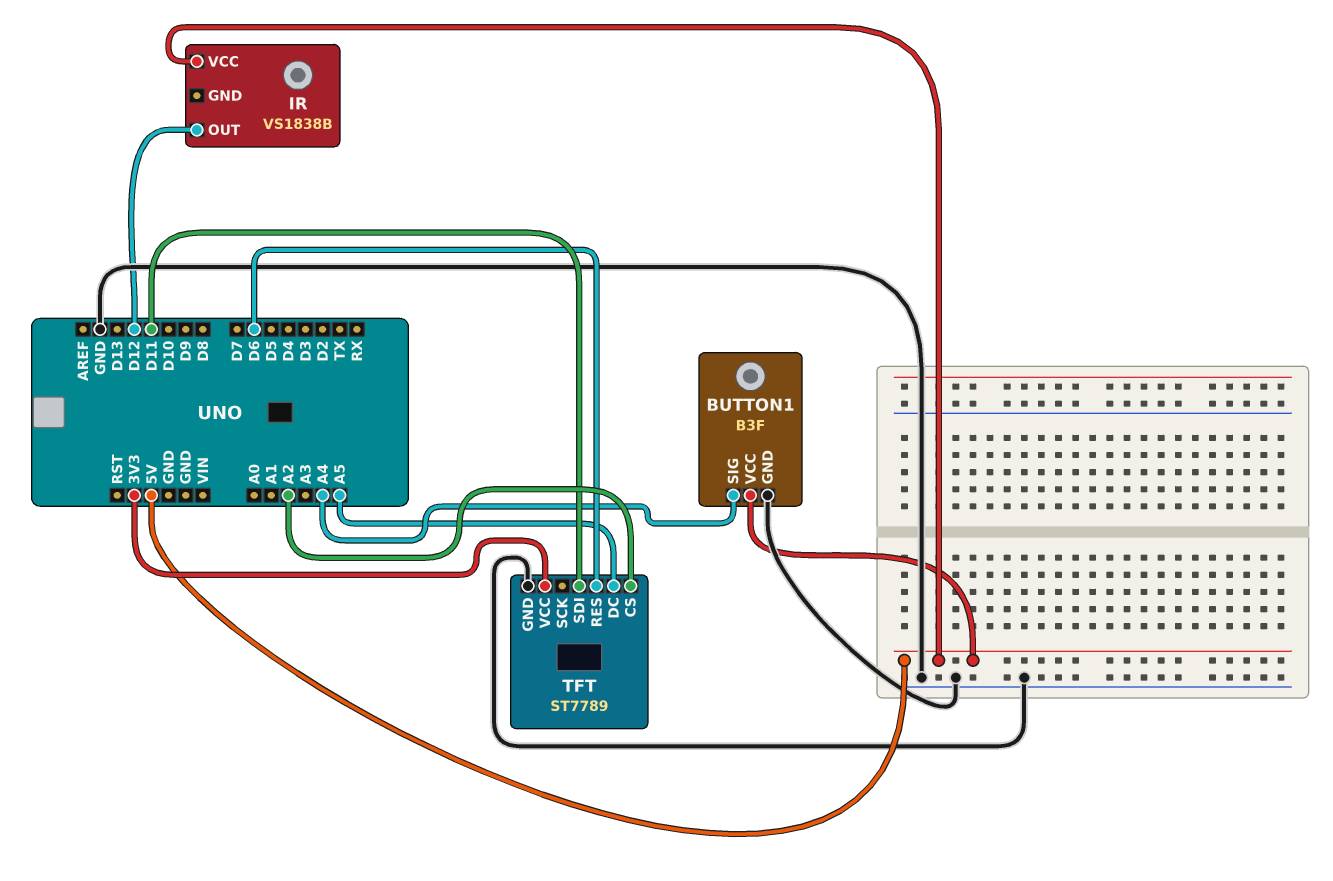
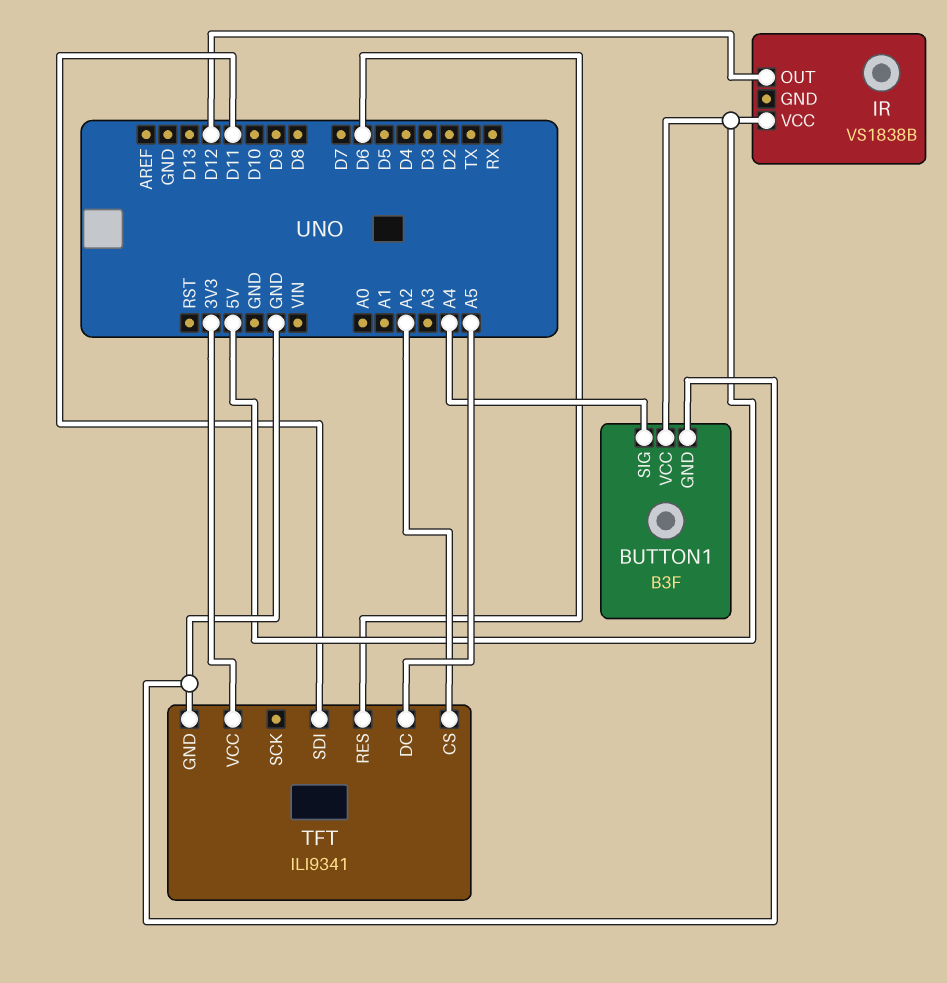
TFT: ST7789 -> ILI9341

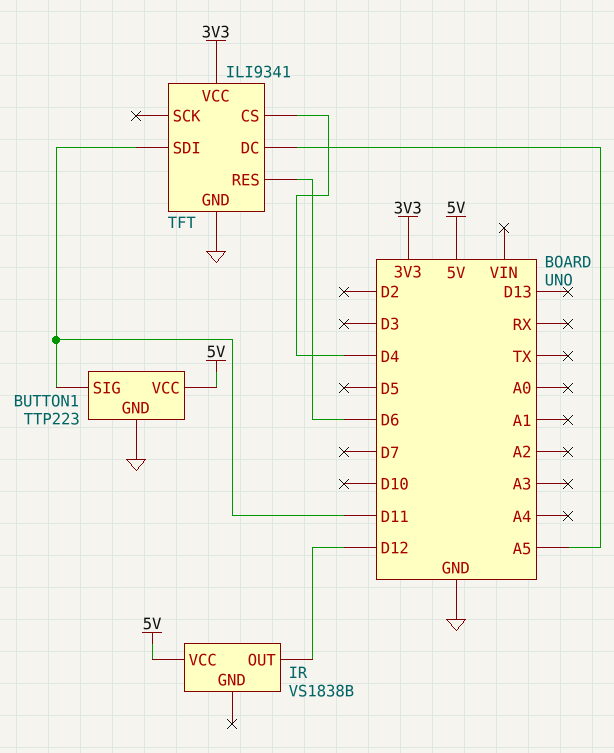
BUTTON1: B3F -> TTP223
BUTTON1 pin SIG: A4 -> D11
TFT pin CS: A2 -> D4

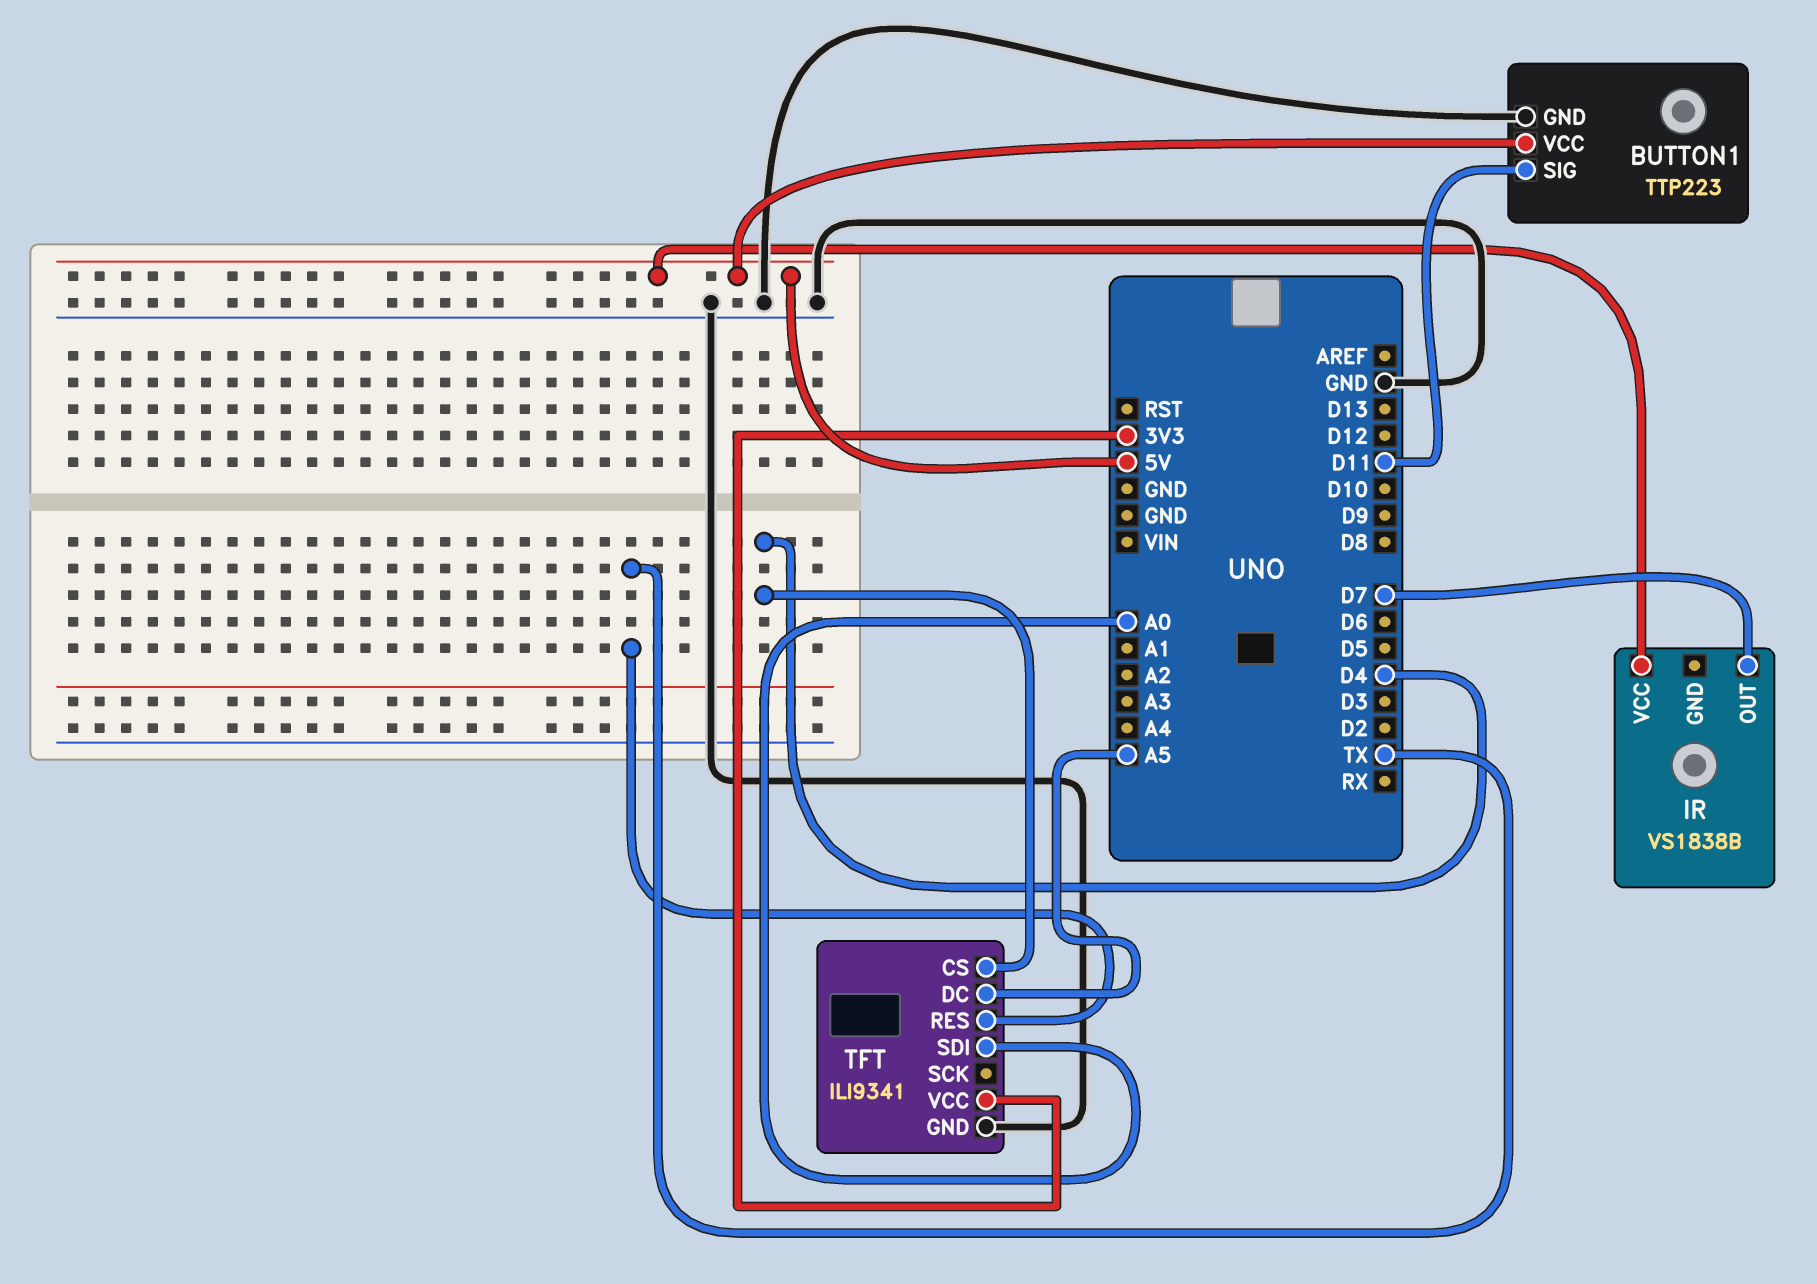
IR pin OUT: D12 -> D7
TFT pin RES: D6 -> TX
TFT pin SDI: D11 -> A0

